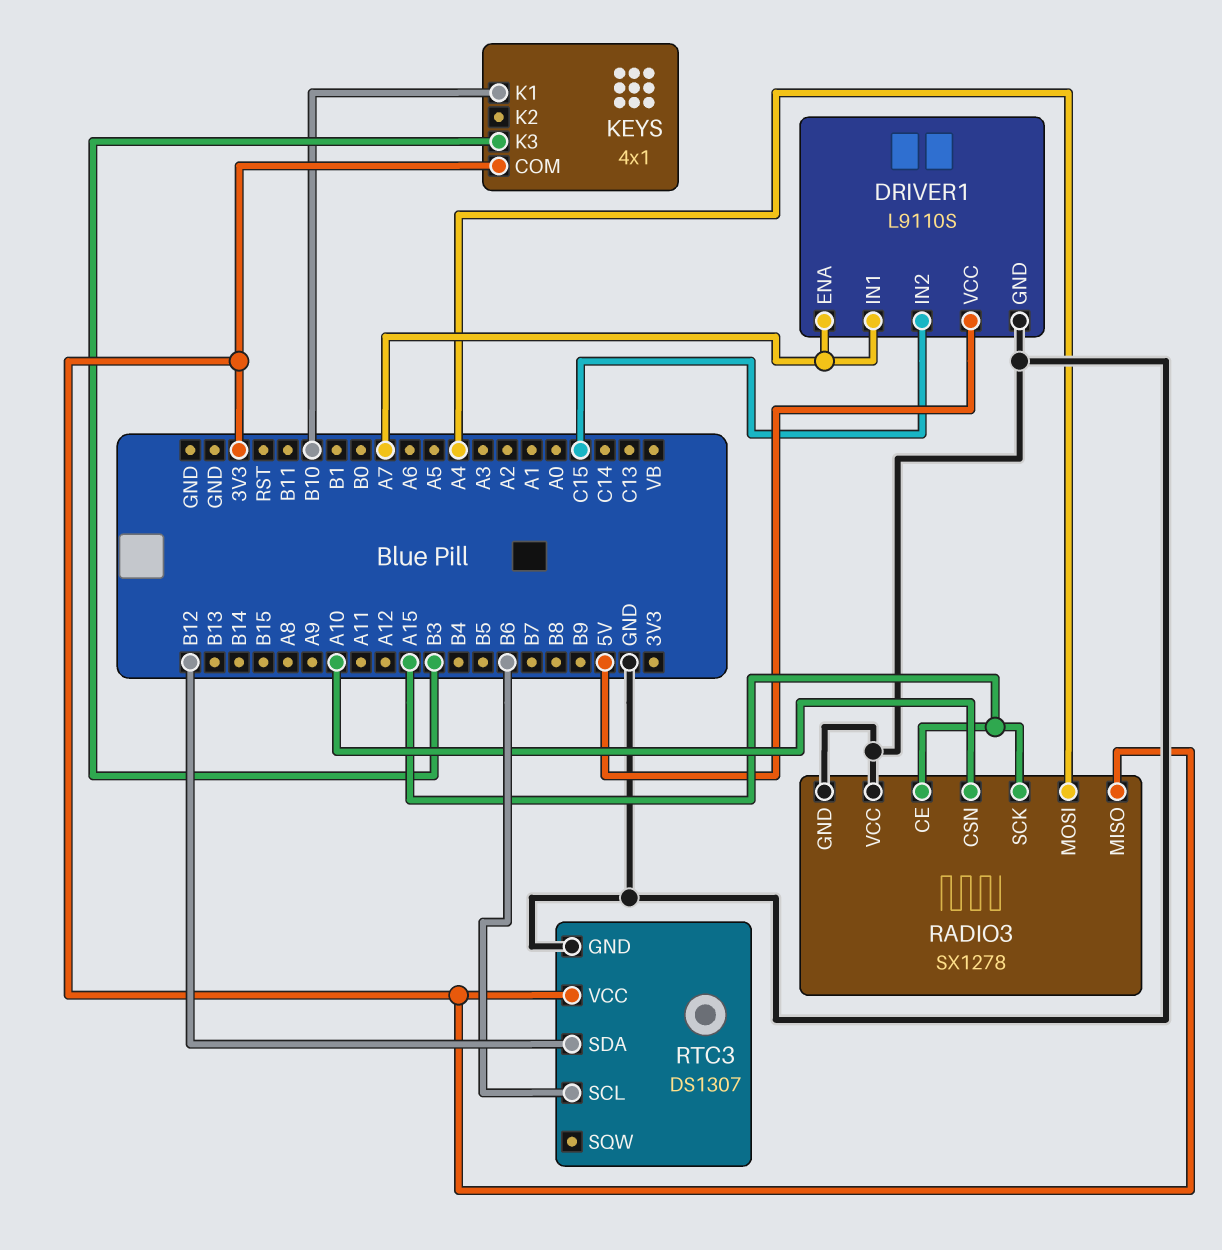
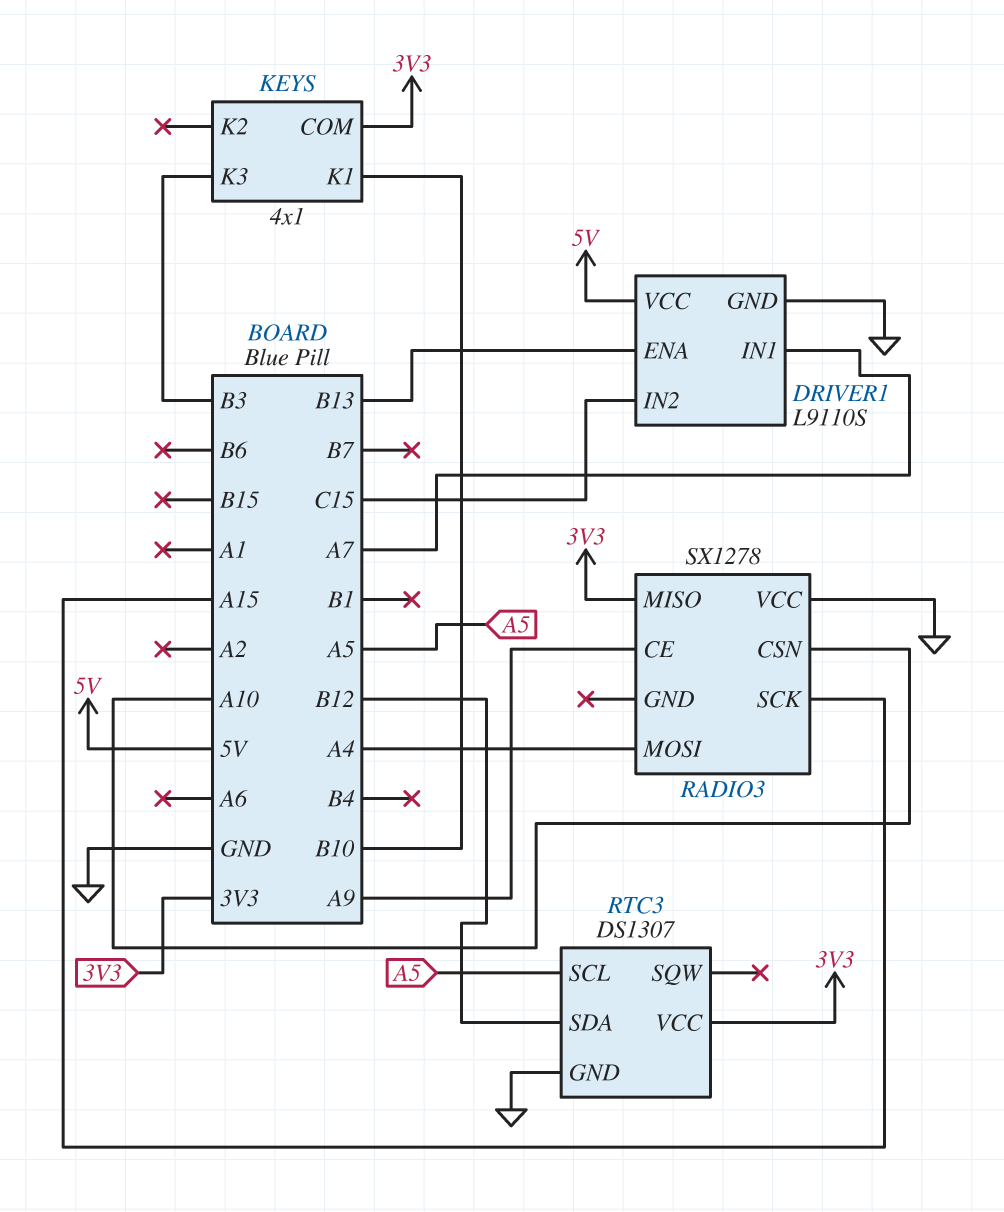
DRIVER1 pin ENA: A7 -> B13
RADIO3 pin CE: A15 -> A9
RADIO3 pin GND: GND -> none
RTC3 pin SCL: B6 -> A5

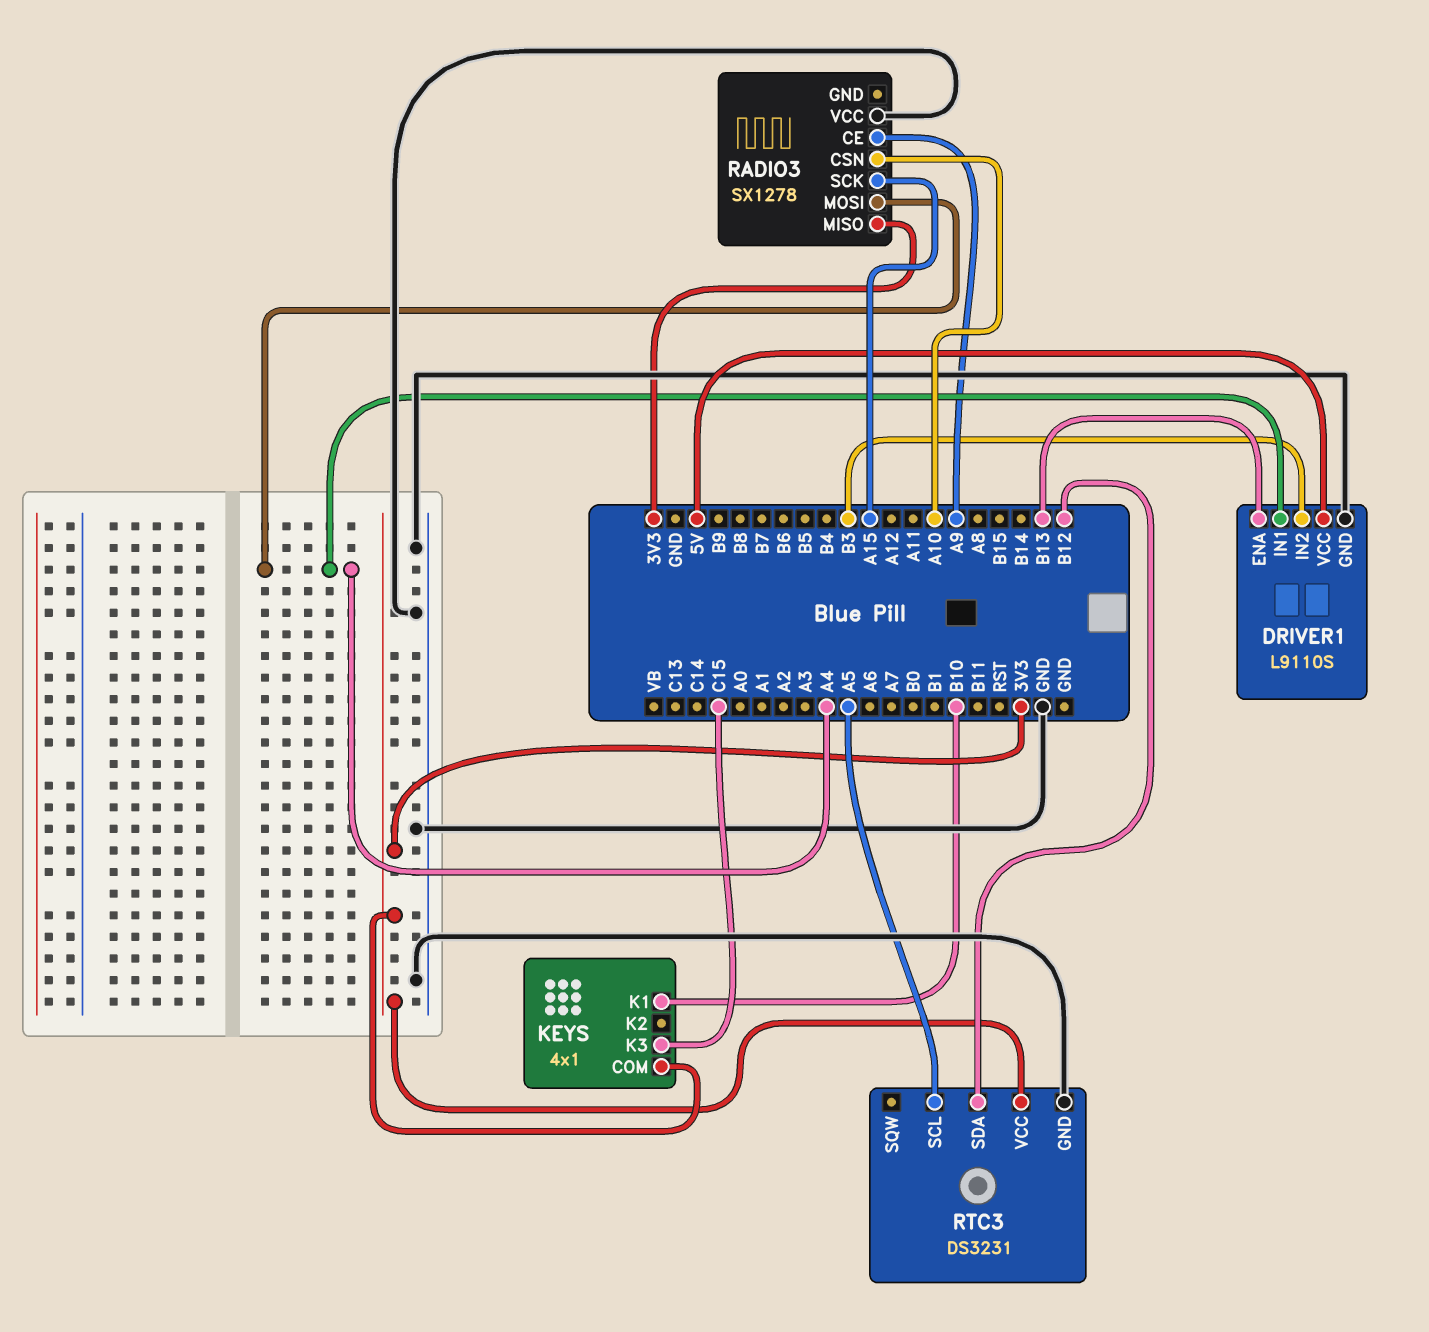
DRIVER1 pin IN1: A7 -> A4
DRIVER1 pin IN2: C15 -> B3
KEYS pin K3: B3 -> C15
RTC3: DS1307 -> DS3231

